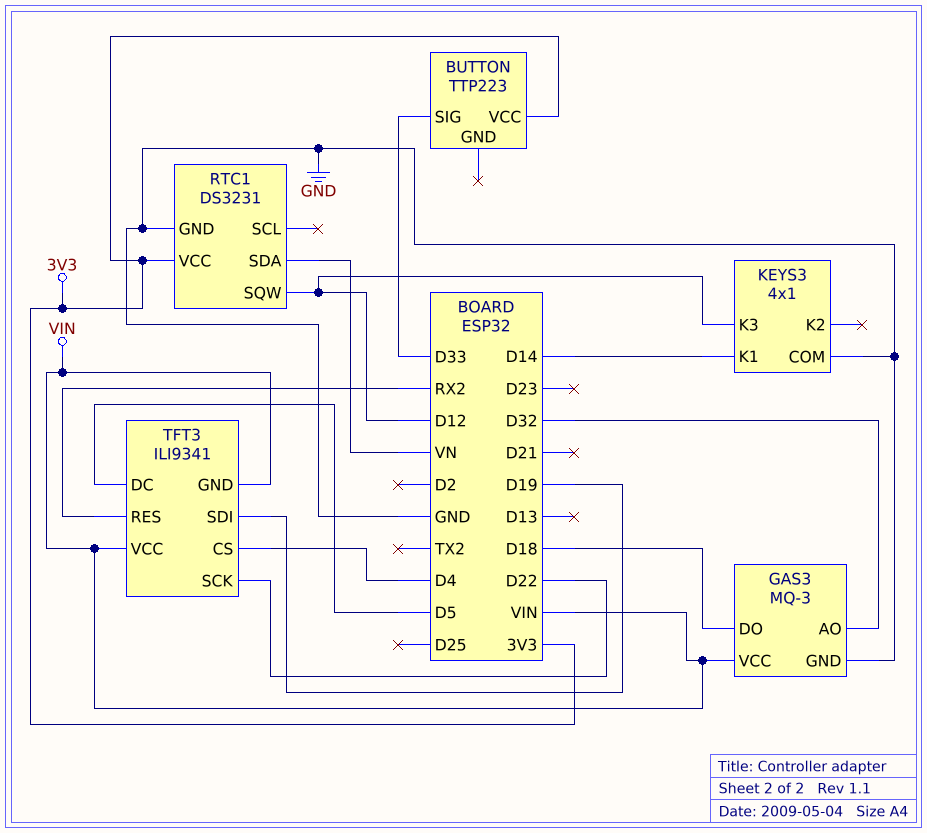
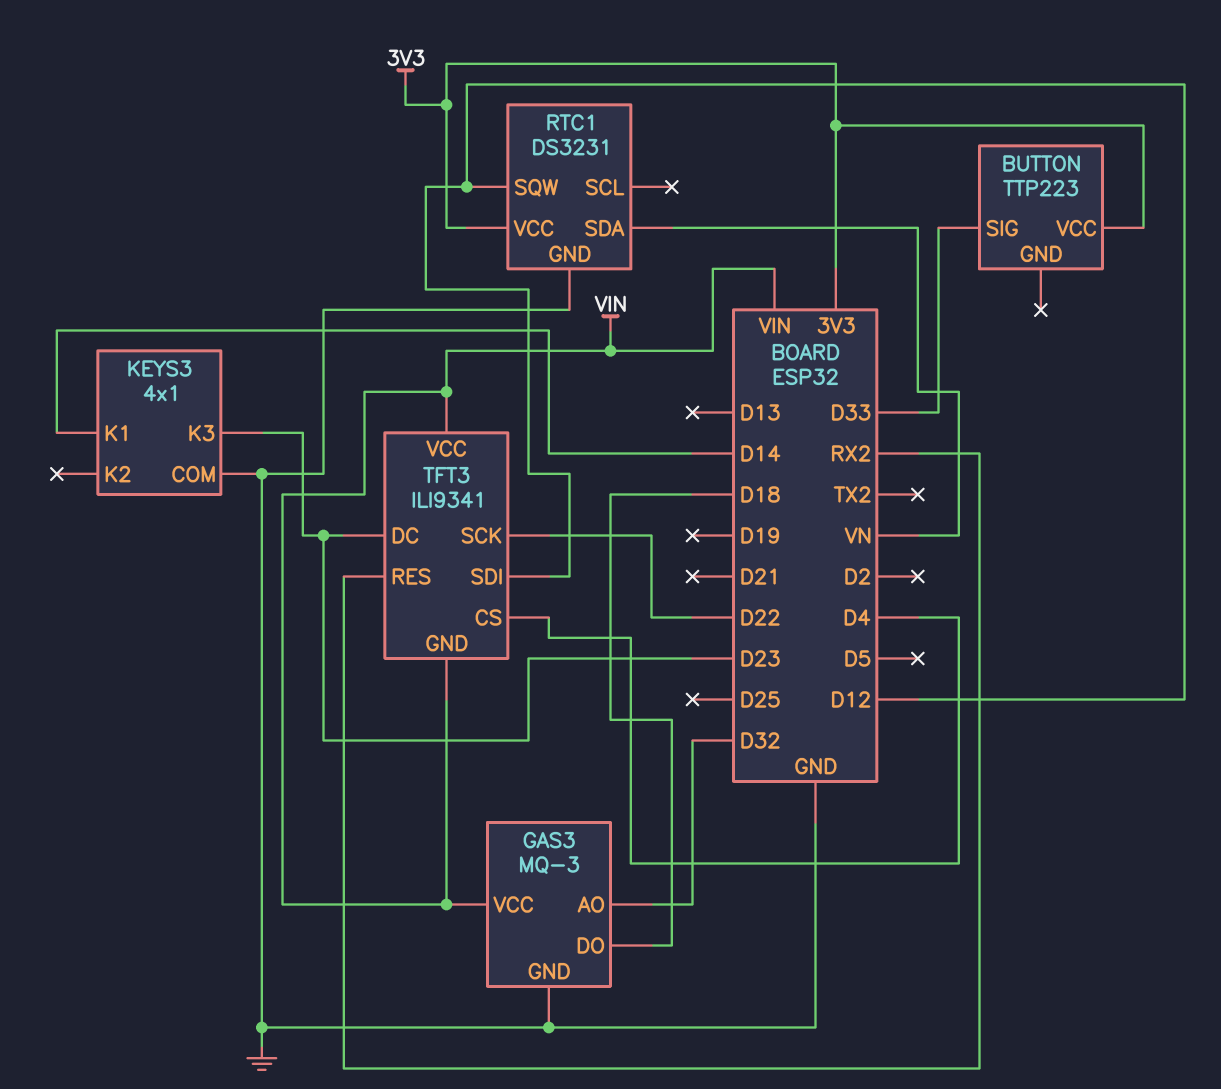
KEYS3 pin K3: D12 -> D23
TFT3 pin DC: D5 -> D23
TFT3 pin SDI: D19 -> D12

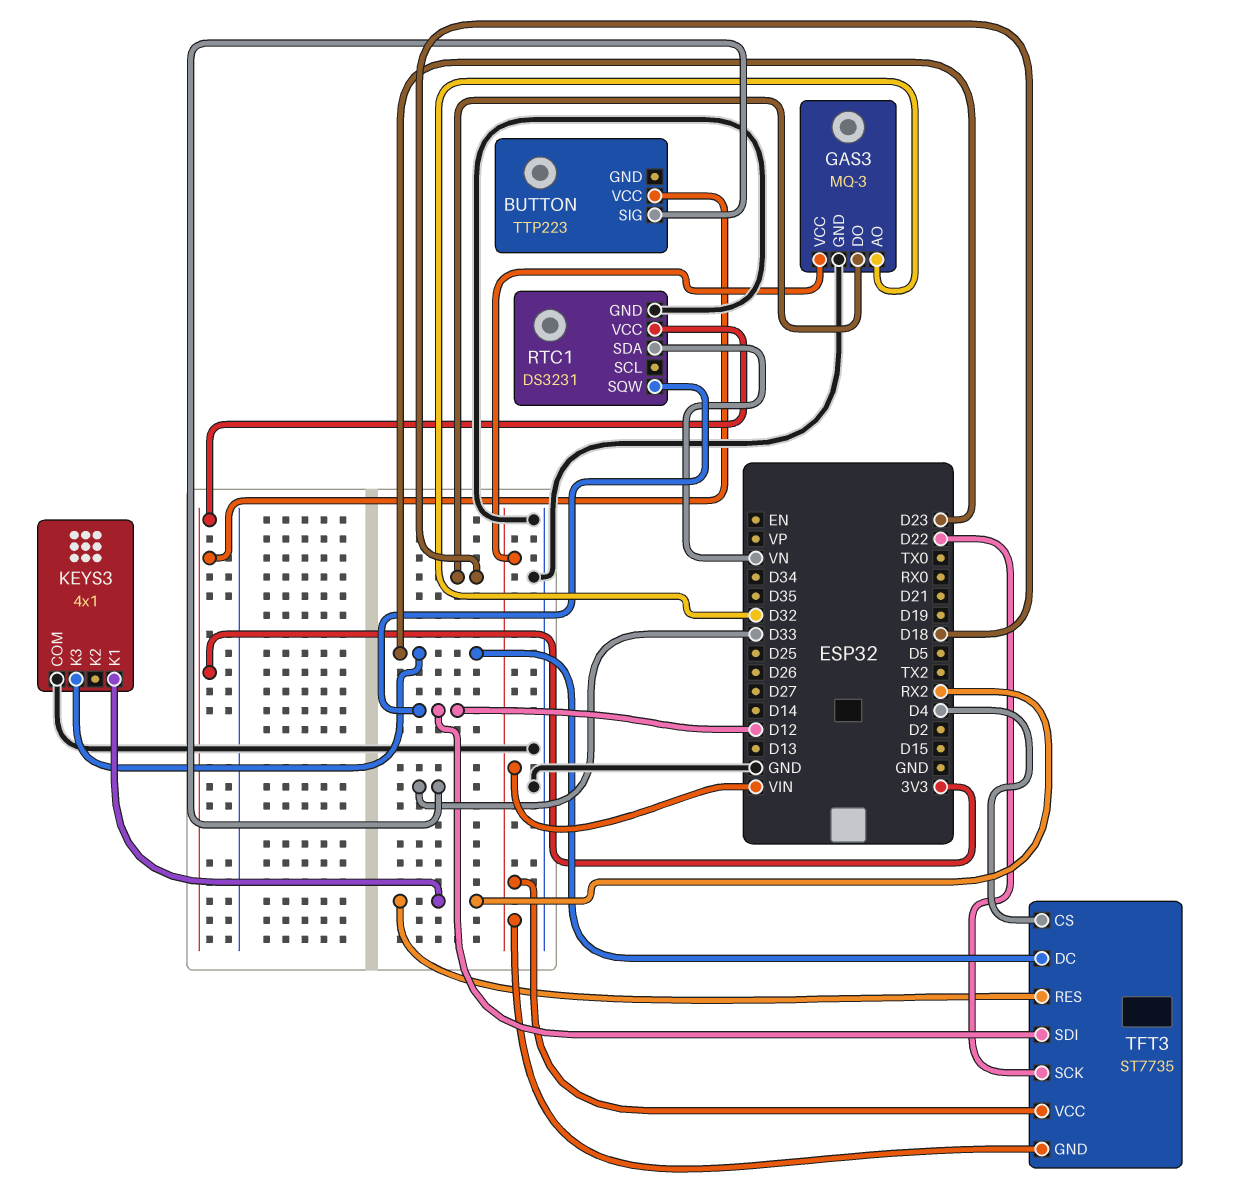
KEYS3 pin K1: D14 -> RX2
TFT3: ILI9341 -> ST7735

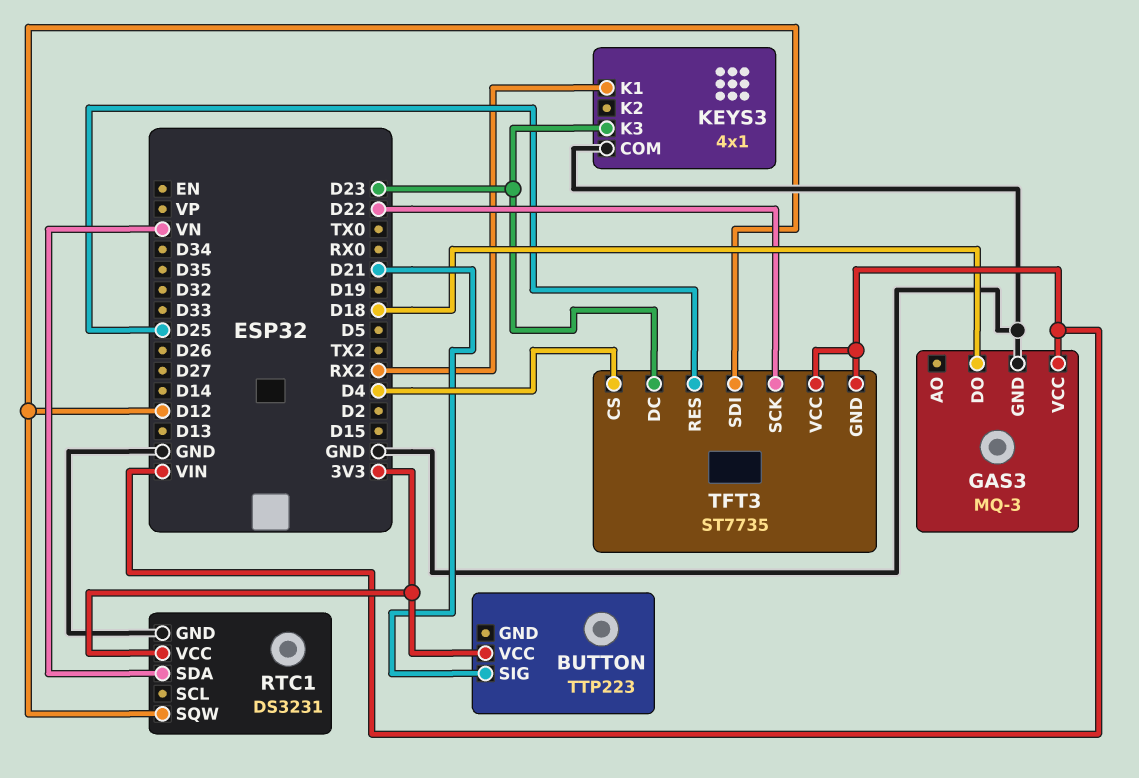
BUTTON pin SIG: D33 -> D21
GAS3 pin AO: D32 -> none
TFT3 pin RES: RX2 -> D25

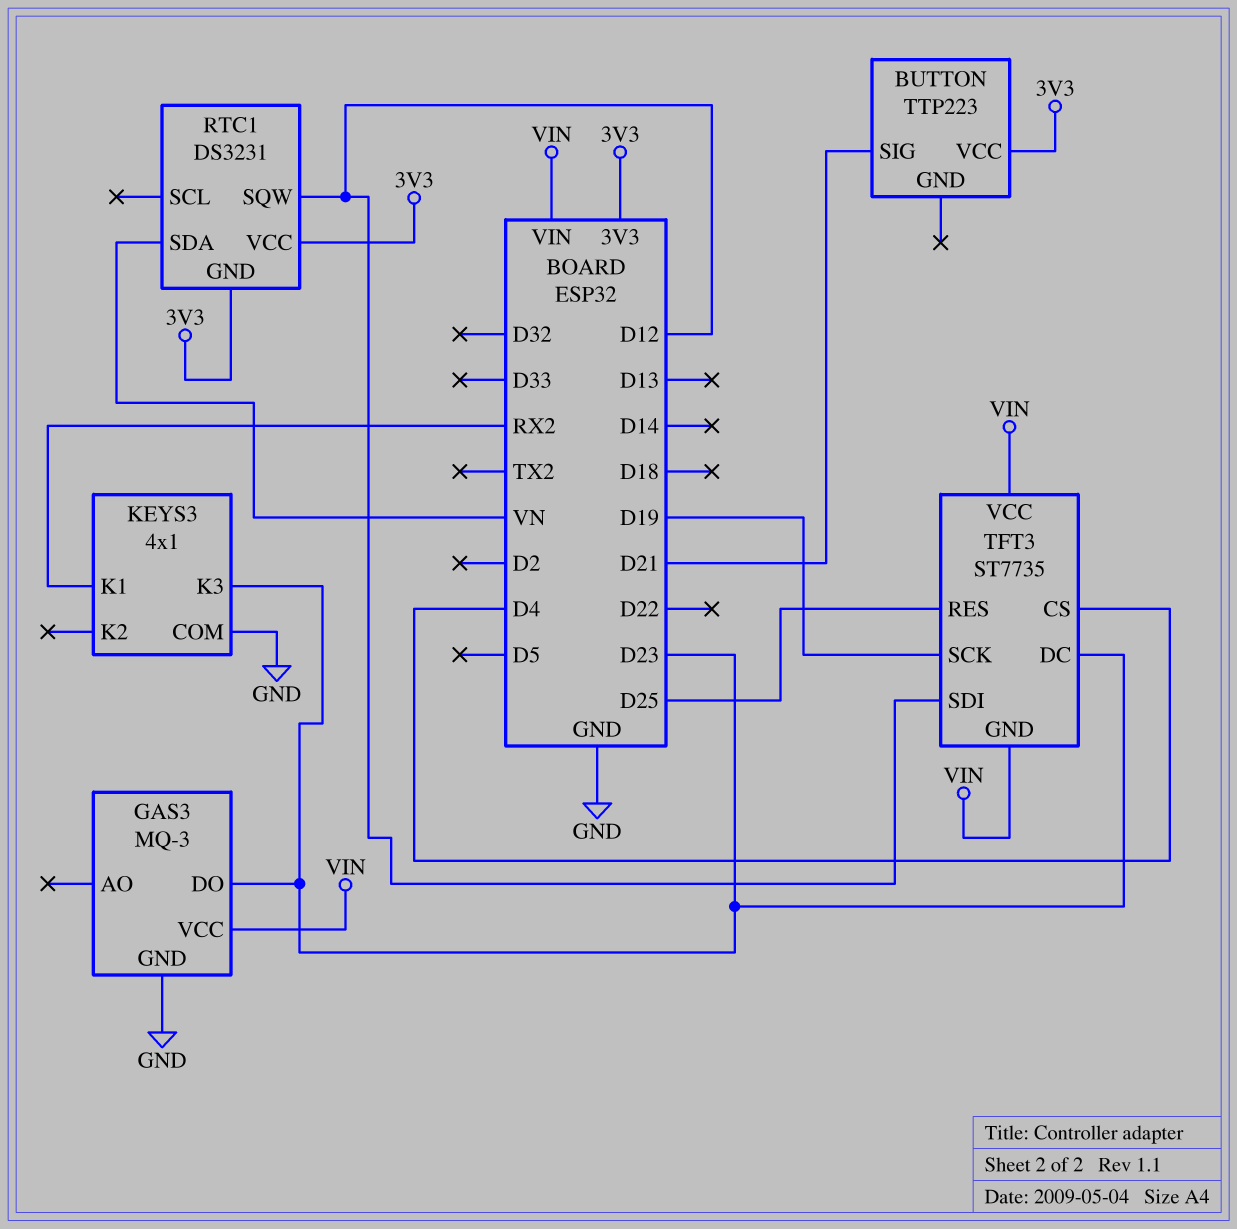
GAS3 pin DO: D18 -> D23
RTC1 pin GND: GND -> 3V3
TFT3 pin SCK: D22 -> D19

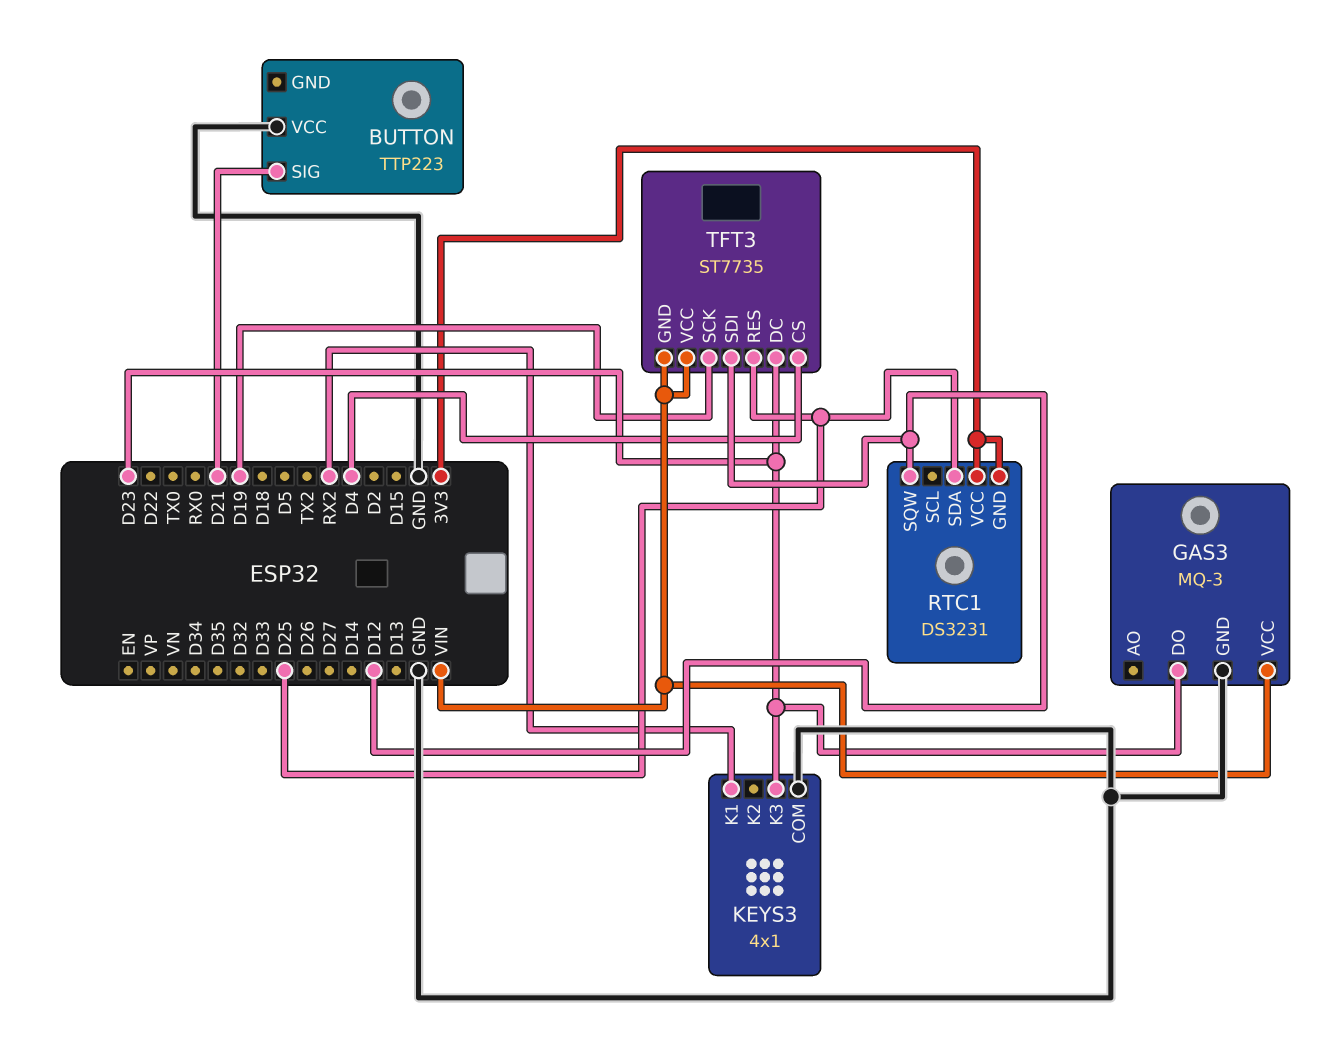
BUTTON pin VCC: 3V3 -> GND
RTC1 pin SDA: VN -> D25

